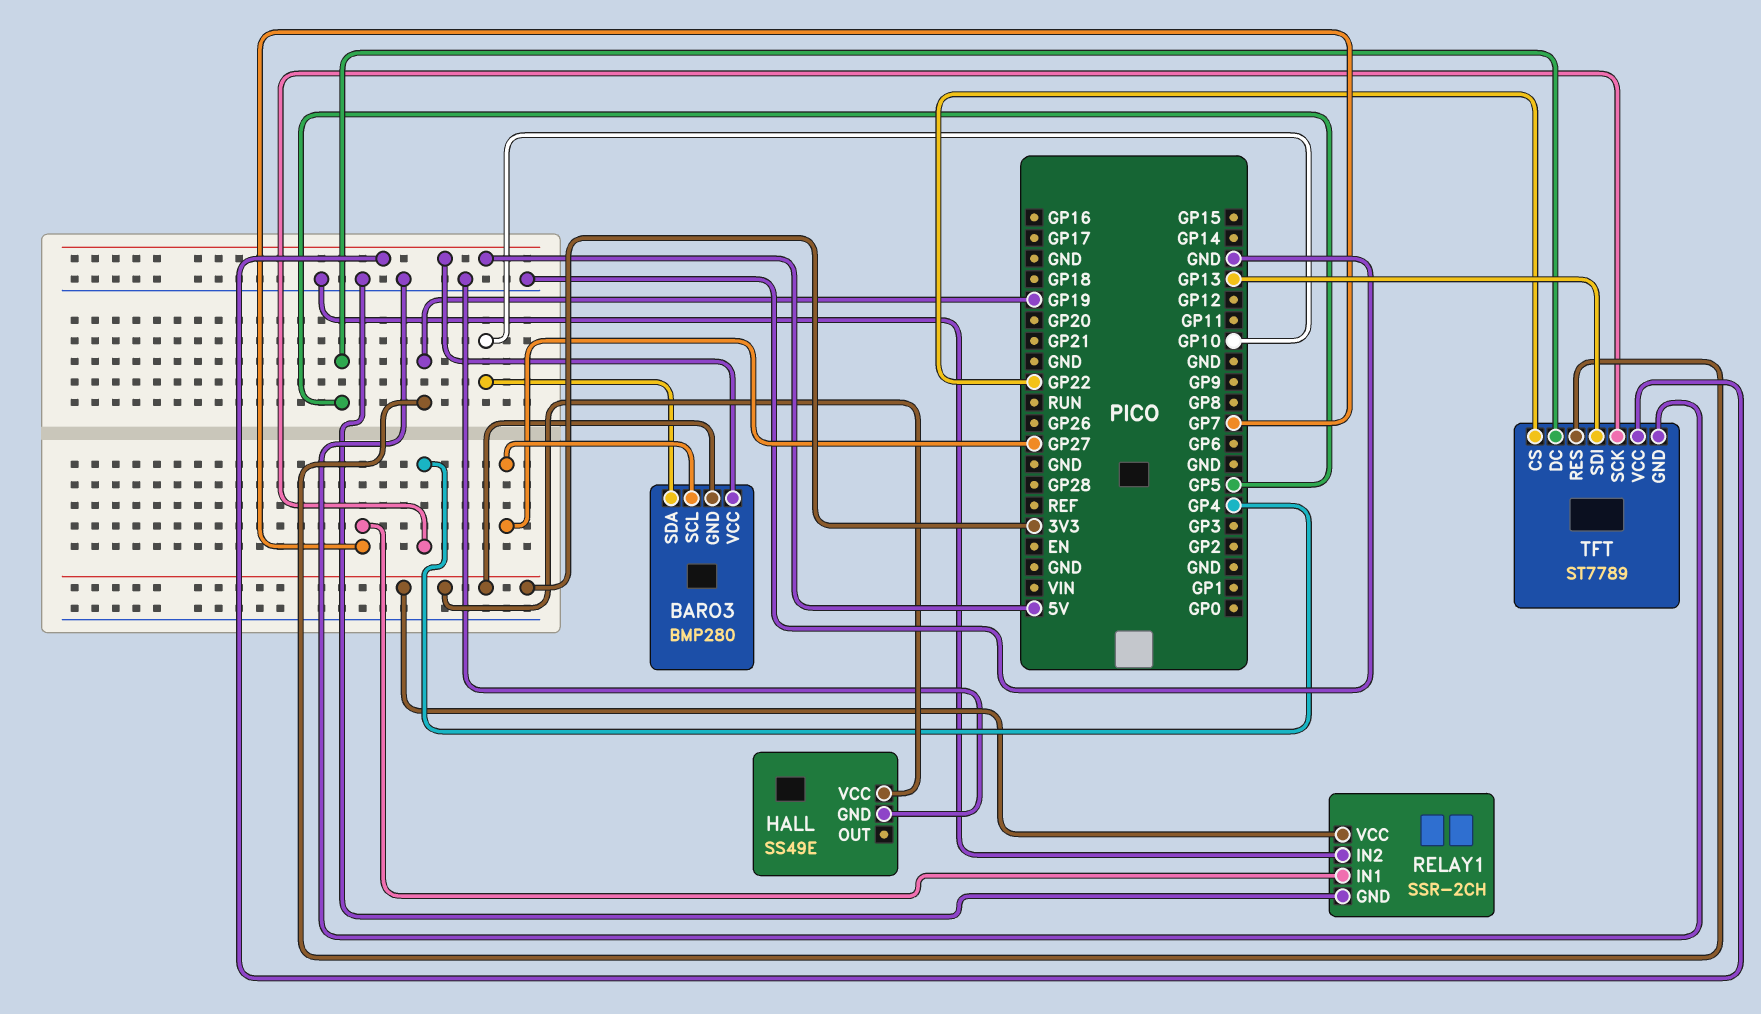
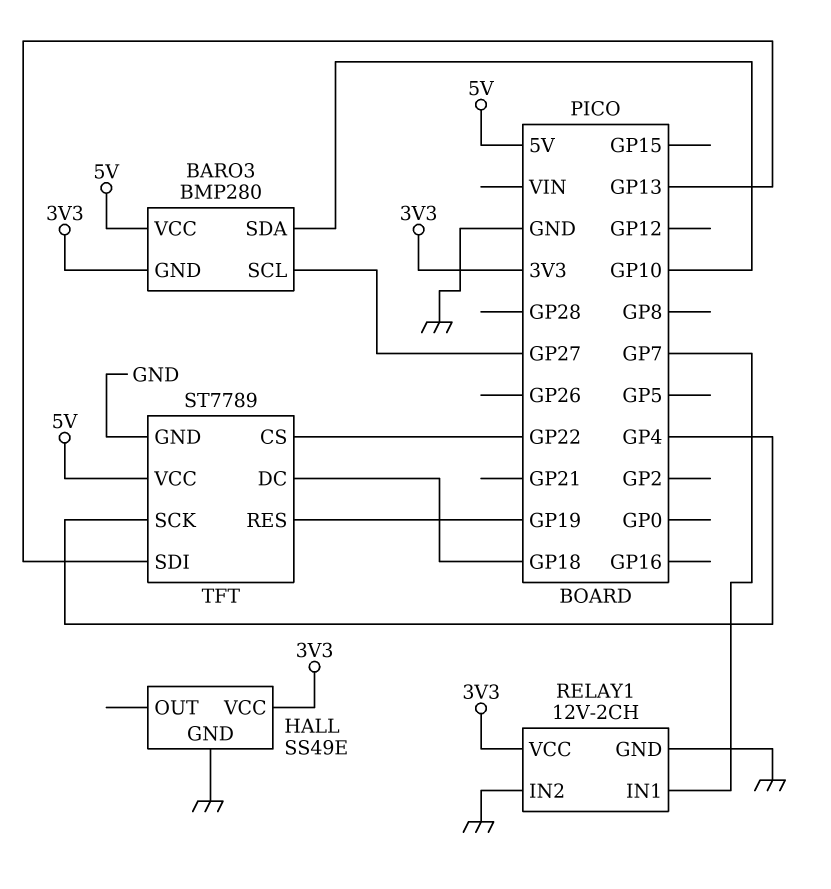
RELAY1: SSR-2CH -> 12V-2CH
TFT pin DC: GP5 -> GP18

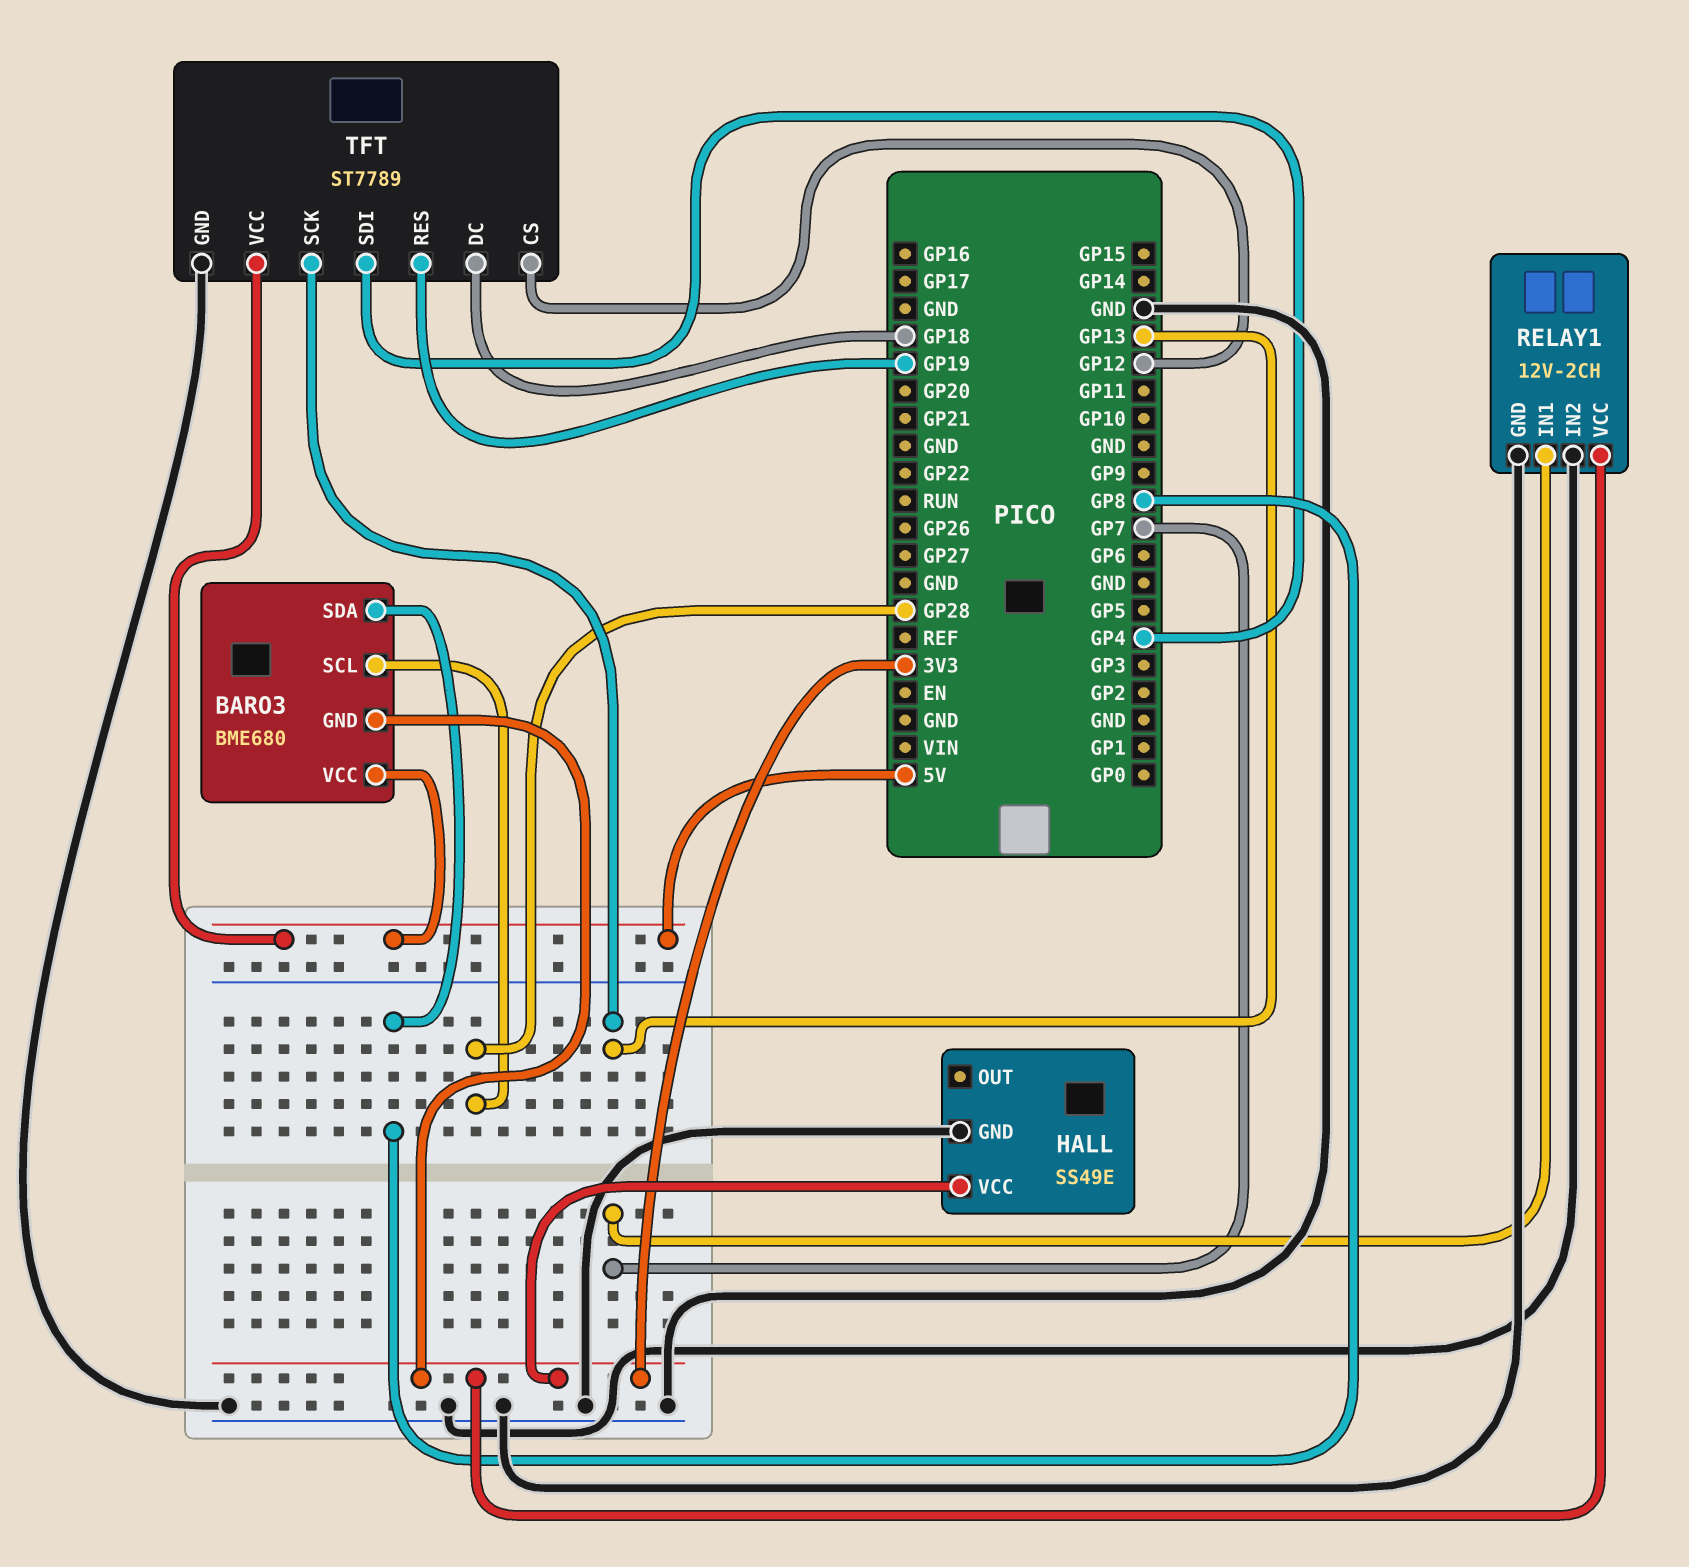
BARO3: BMP280 -> BME680
BARO3 pin SCL: GP27 -> GP28
BARO3 pin SDA: GP10 -> GP8
TFT pin CS: GP22 -> GP12
TFT pin SCK: GP4 -> GP13
TFT pin SDI: GP13 -> GP4

